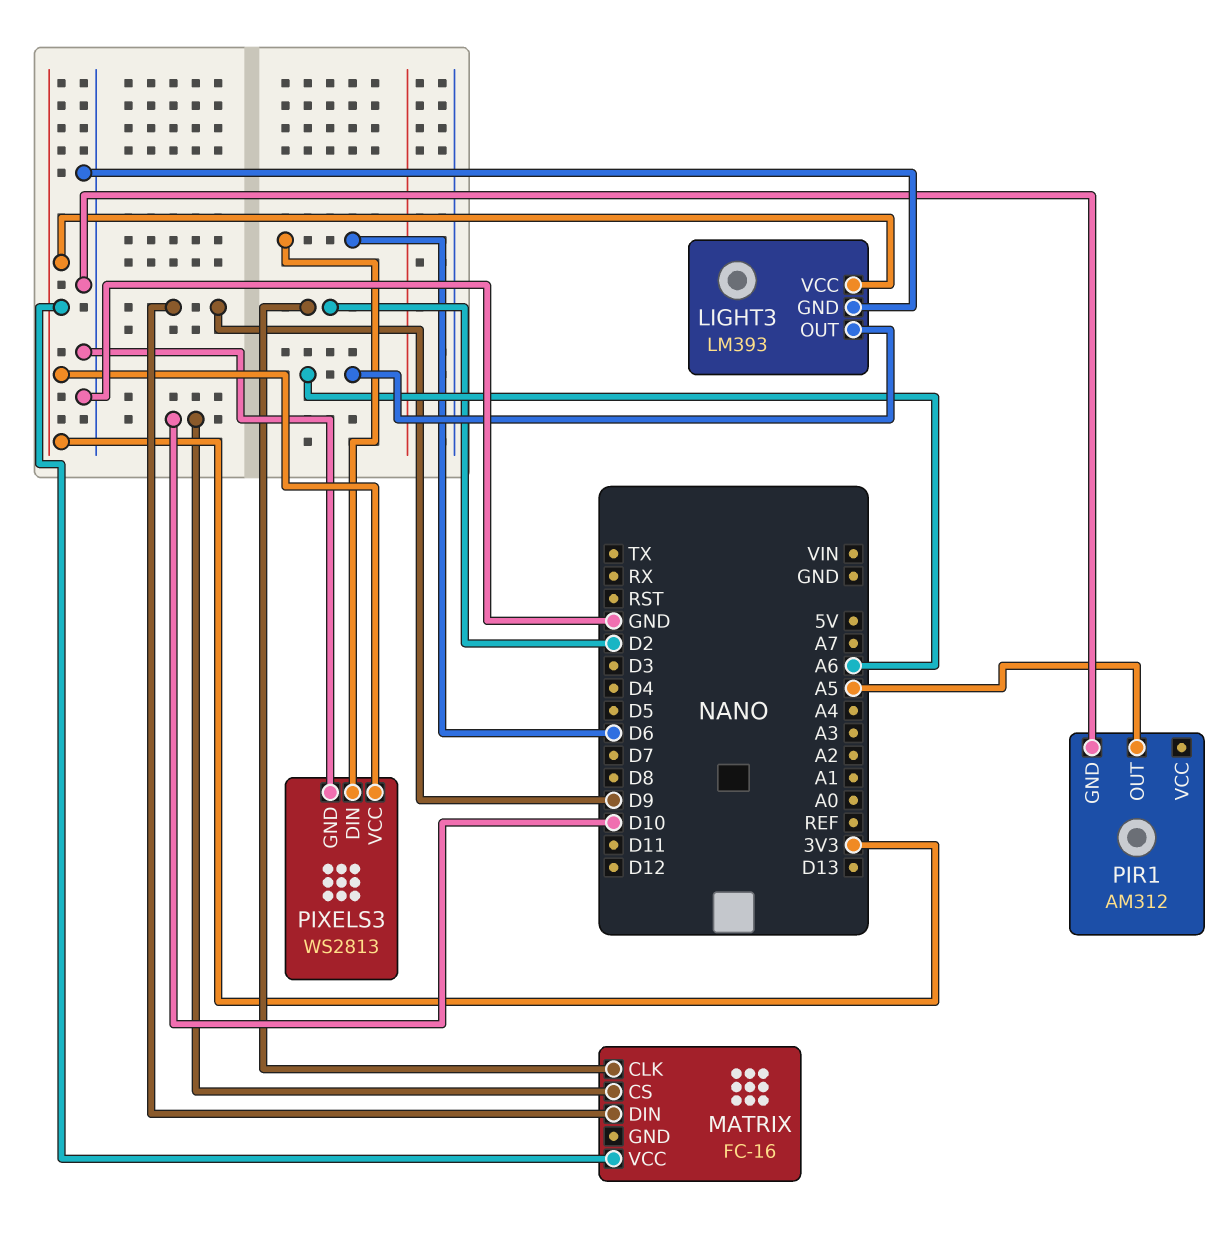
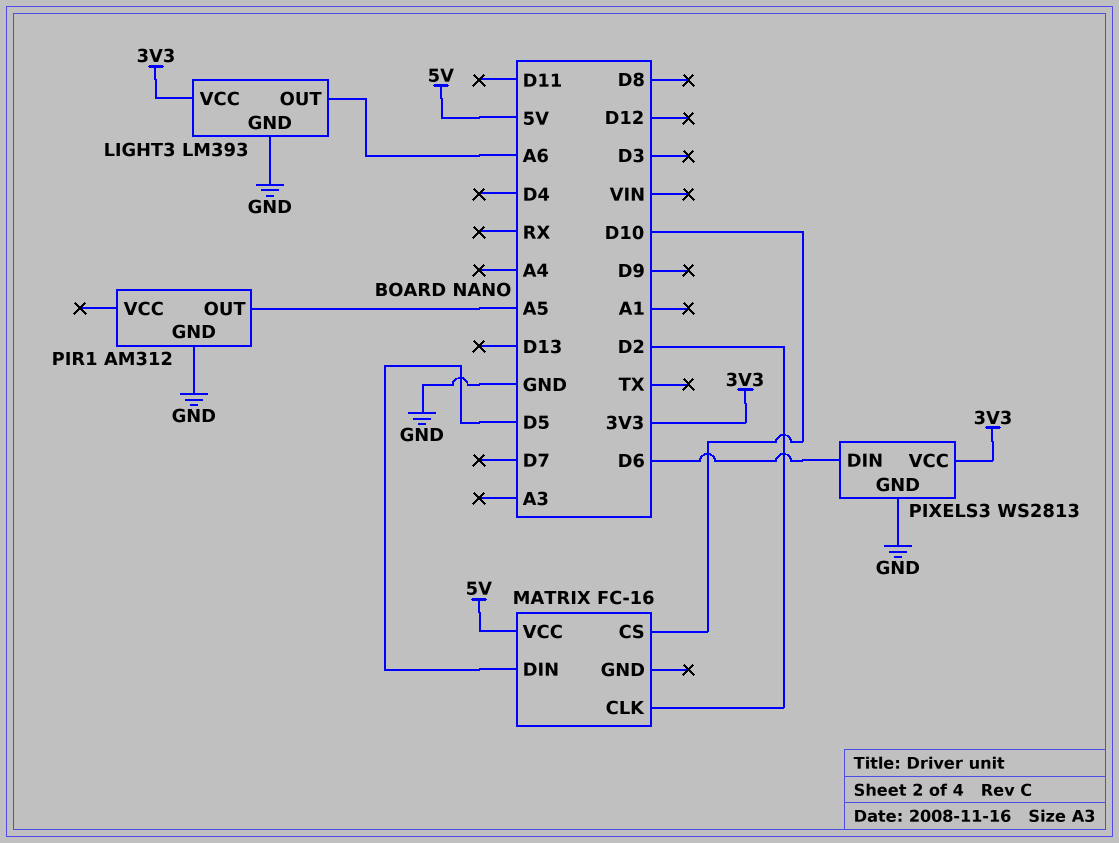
MATRIX pin DIN: D9 -> D5
MATRIX pin VCC: 3V3 -> 5V

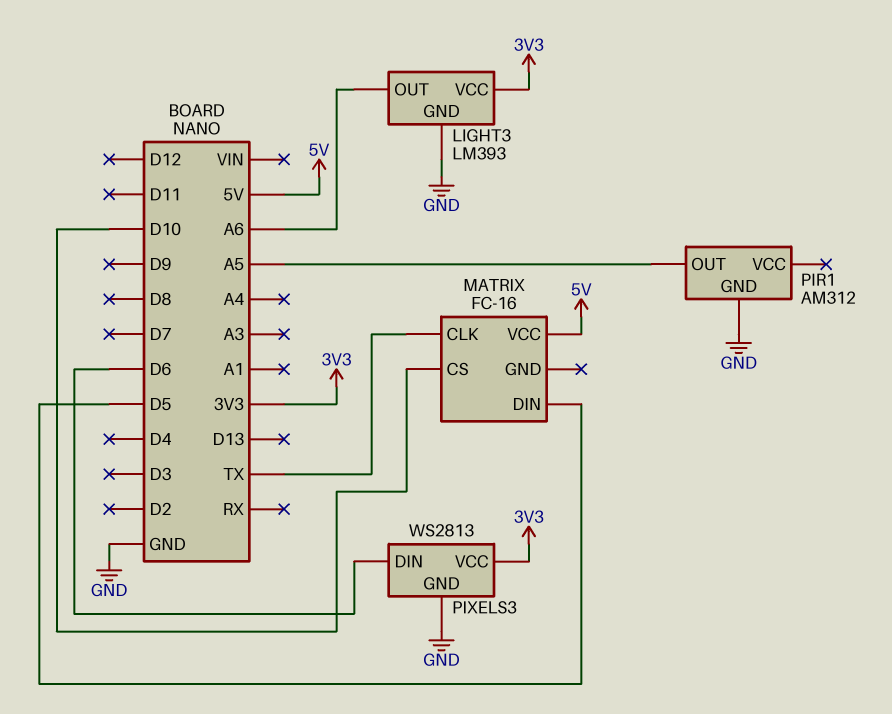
MATRIX pin CLK: D2 -> TX

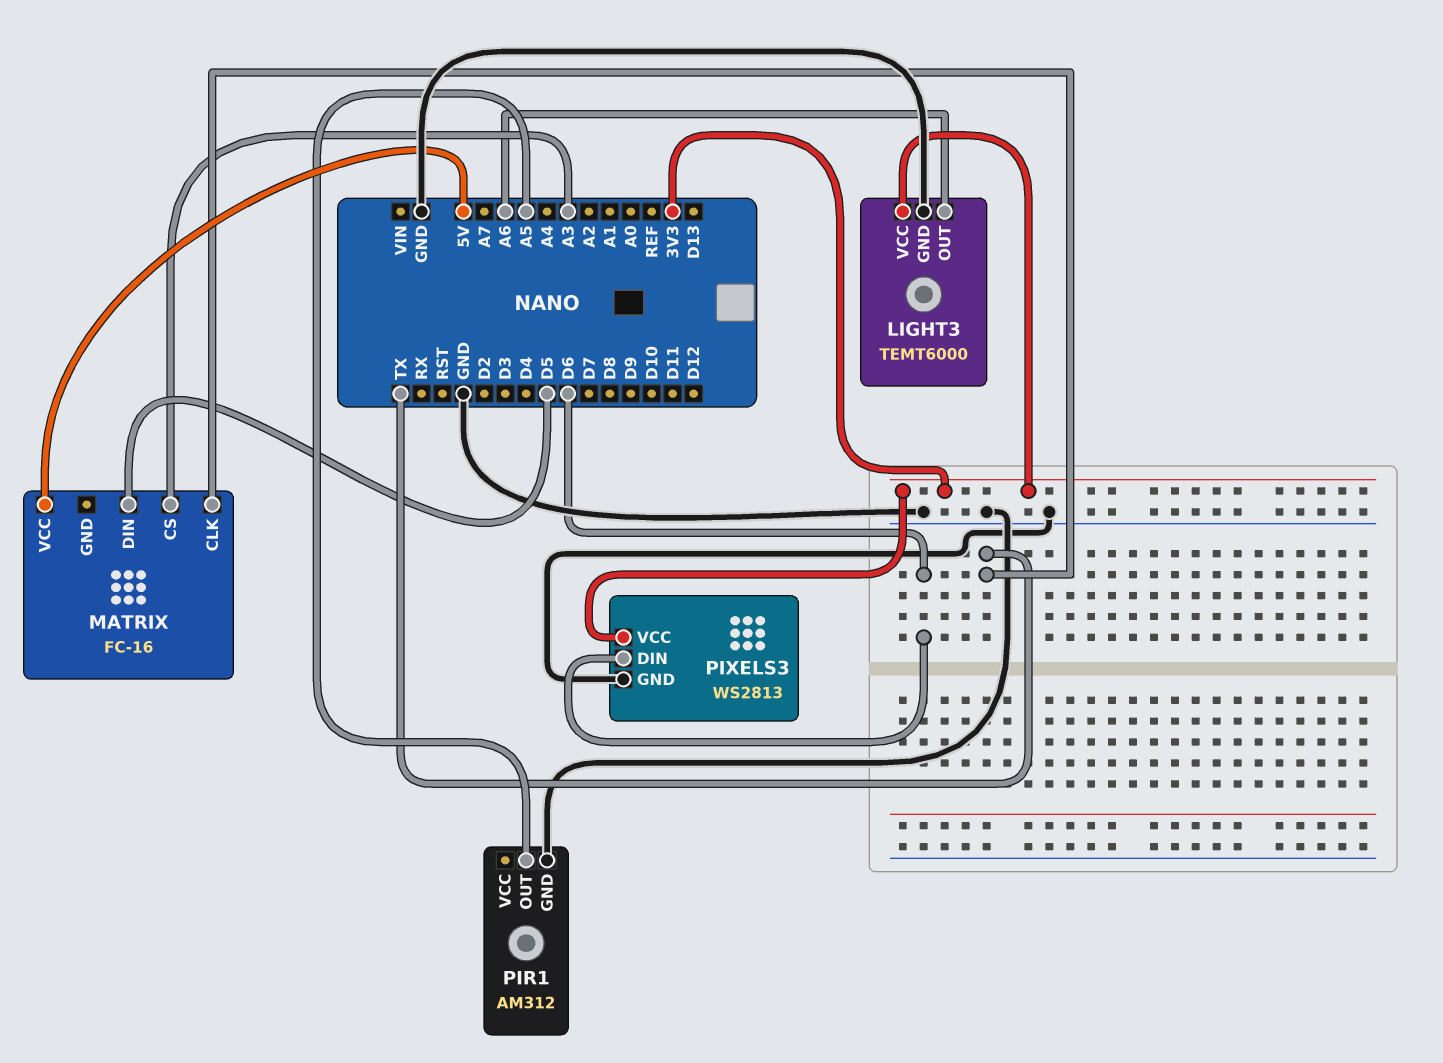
LIGHT3: LM393 -> TEMT6000
MATRIX pin CS: D10 -> A3

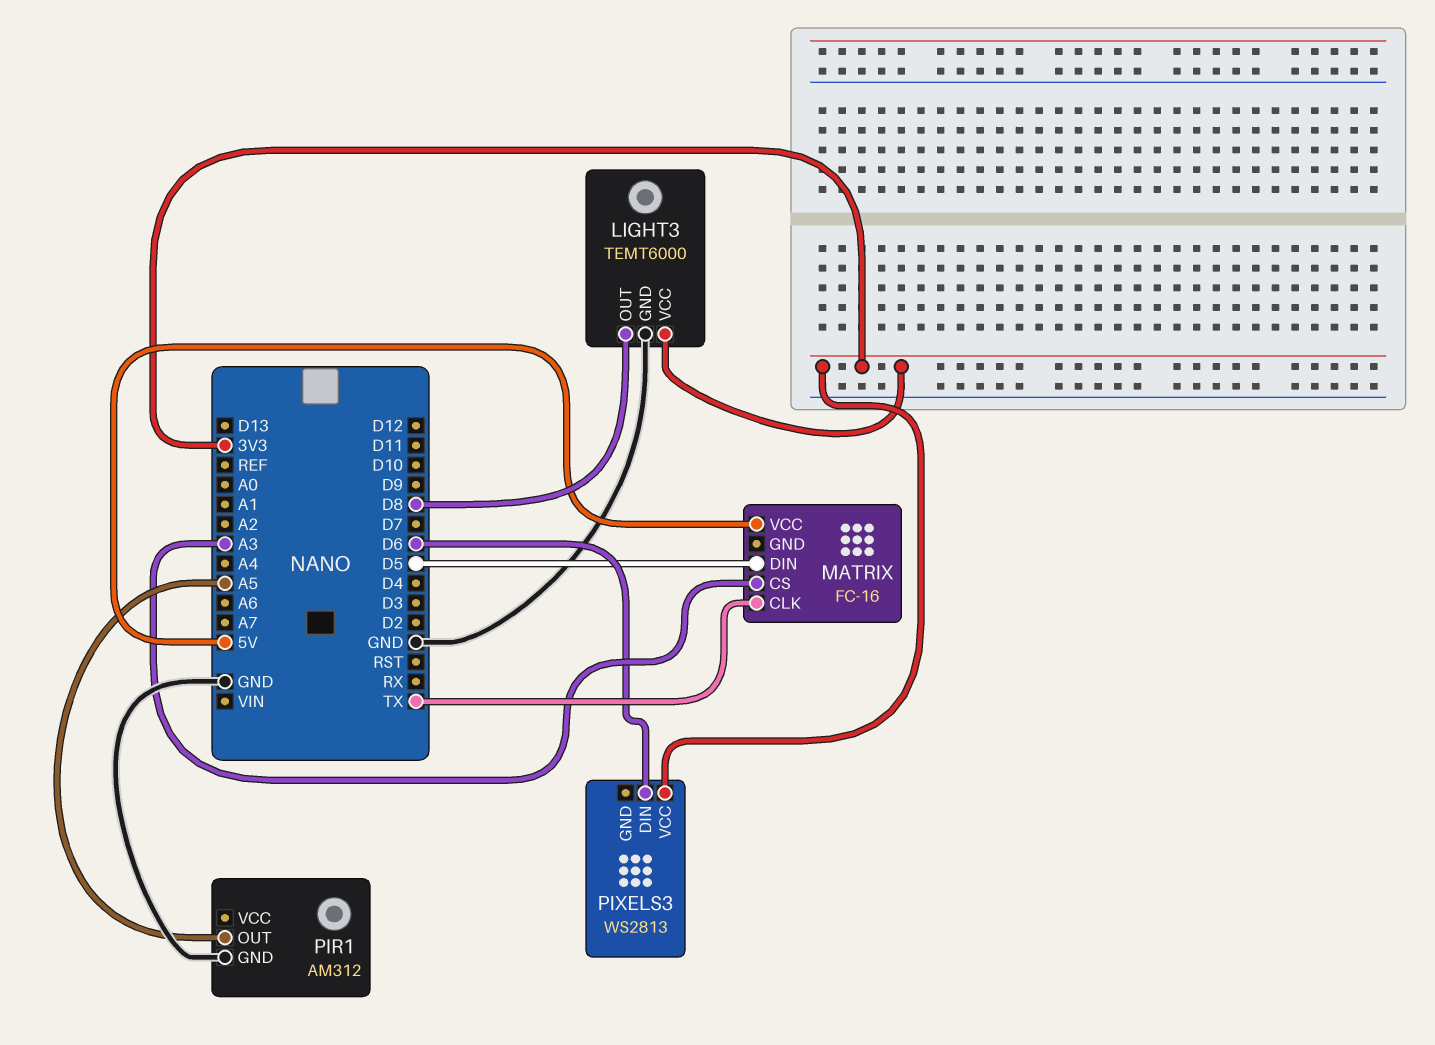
LIGHT3 pin OUT: A6 -> D8
PIXELS3 pin GND: GND -> none

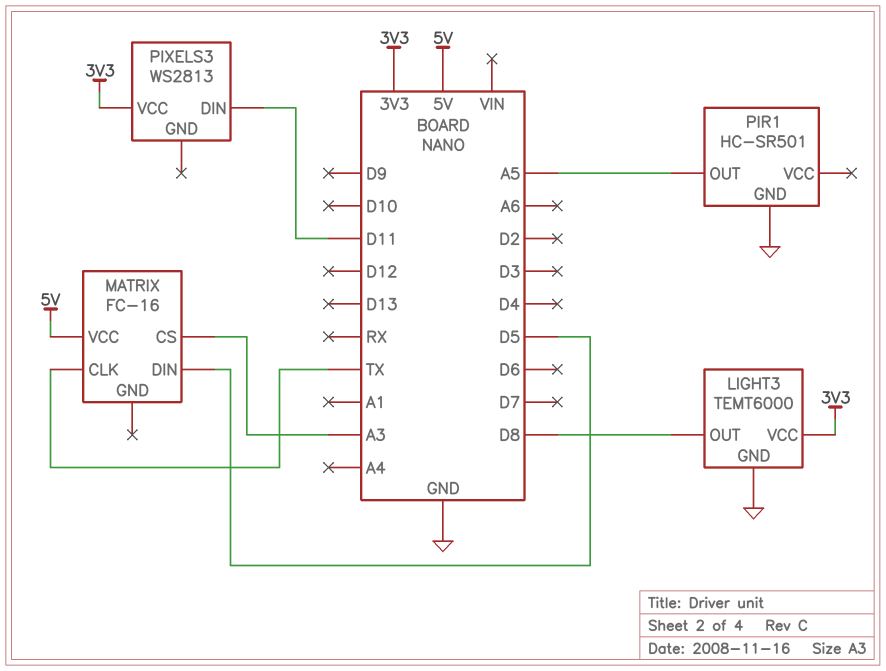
PIR1: AM312 -> HC-SR501
PIXELS3 pin DIN: D6 -> D11

